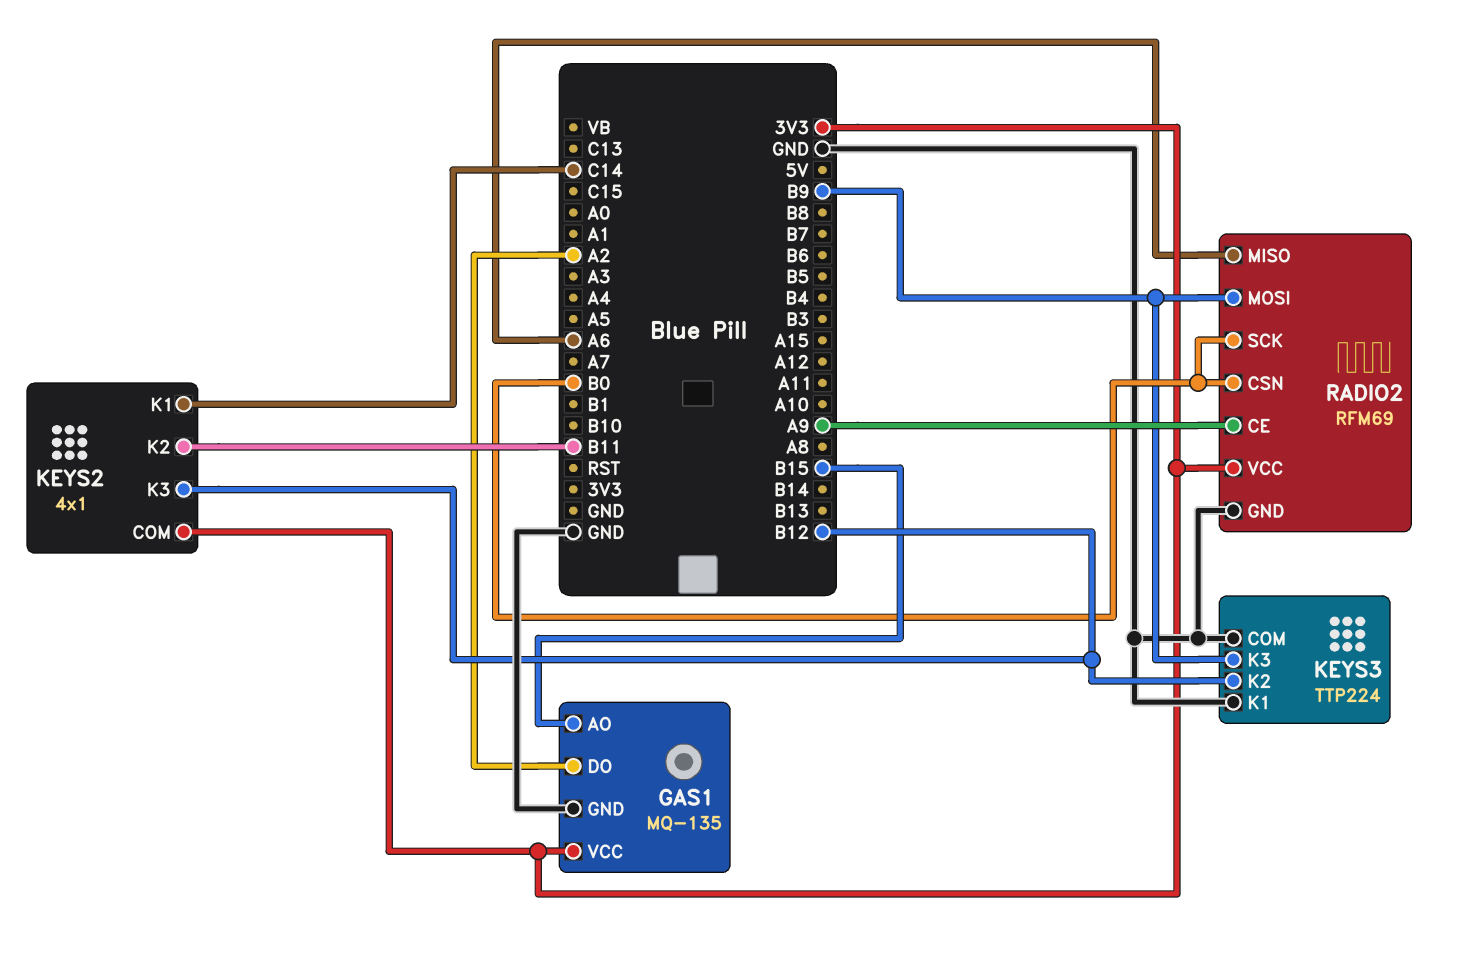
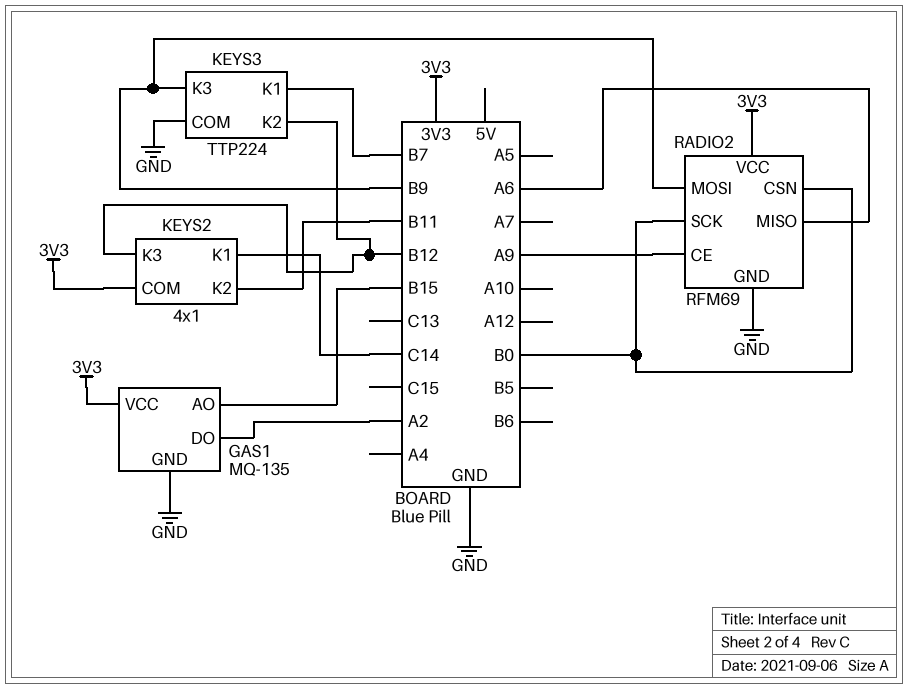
KEYS3 pin K1: GND -> B7

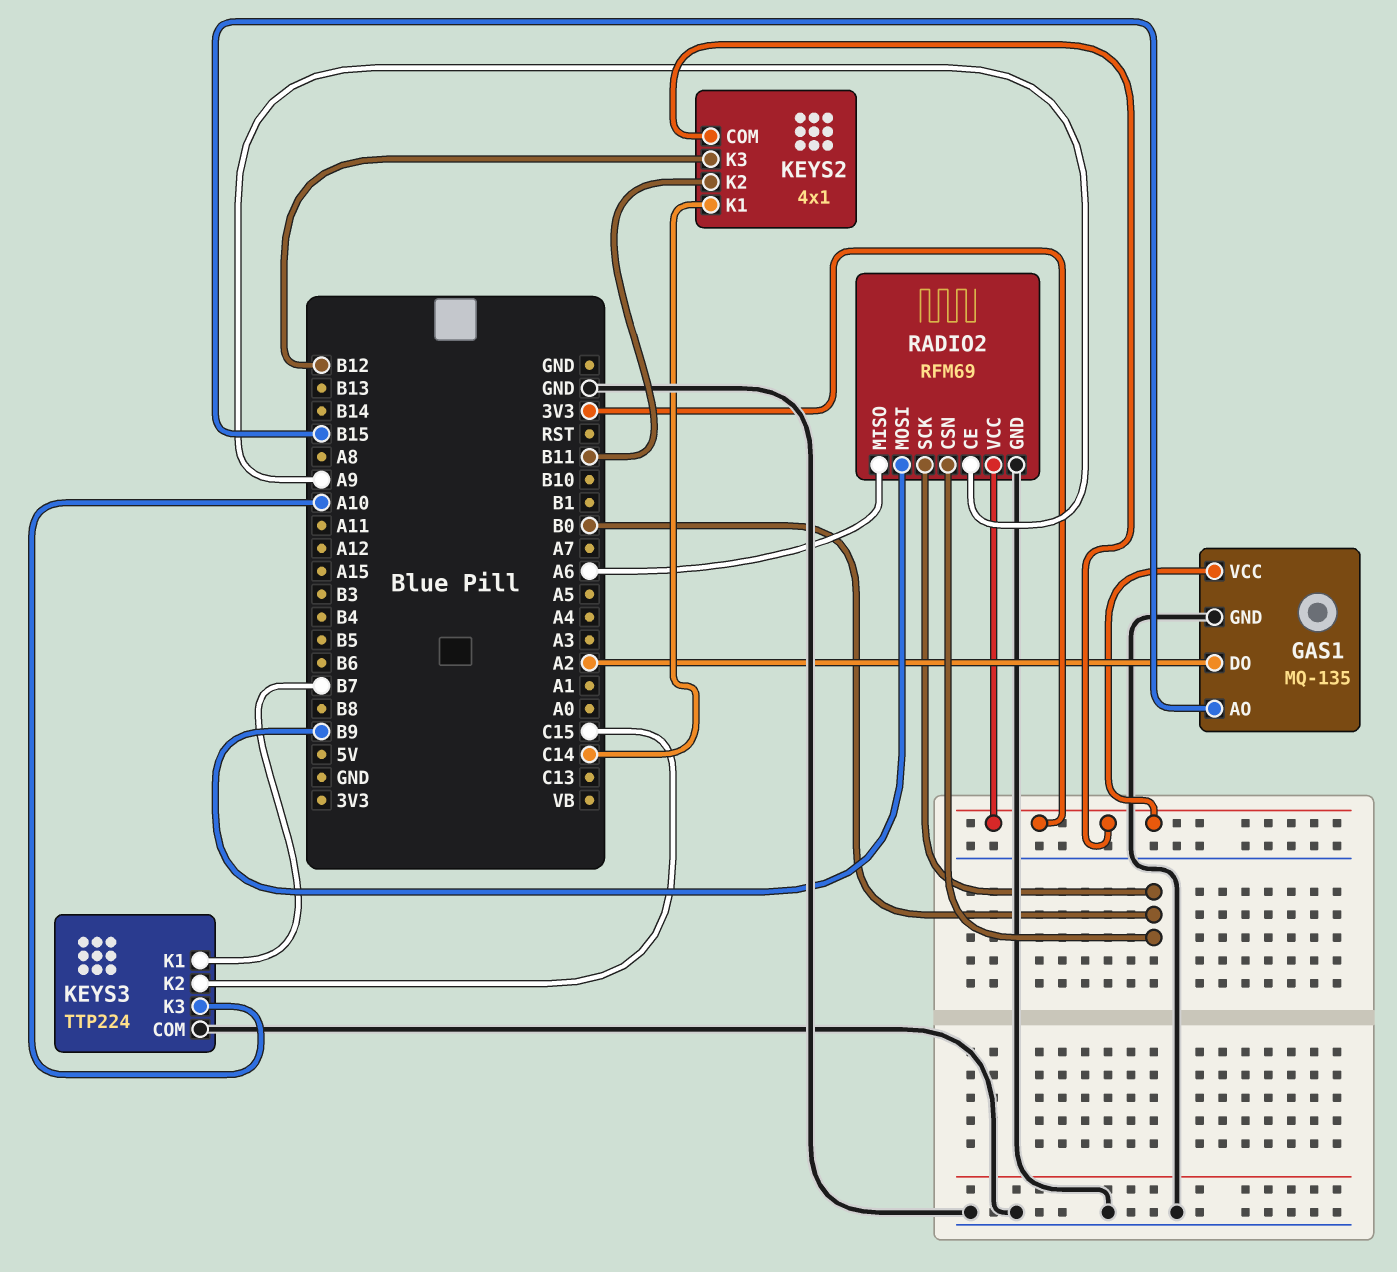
KEYS3 pin K2: B12 -> C15
KEYS3 pin K3: B9 -> A10

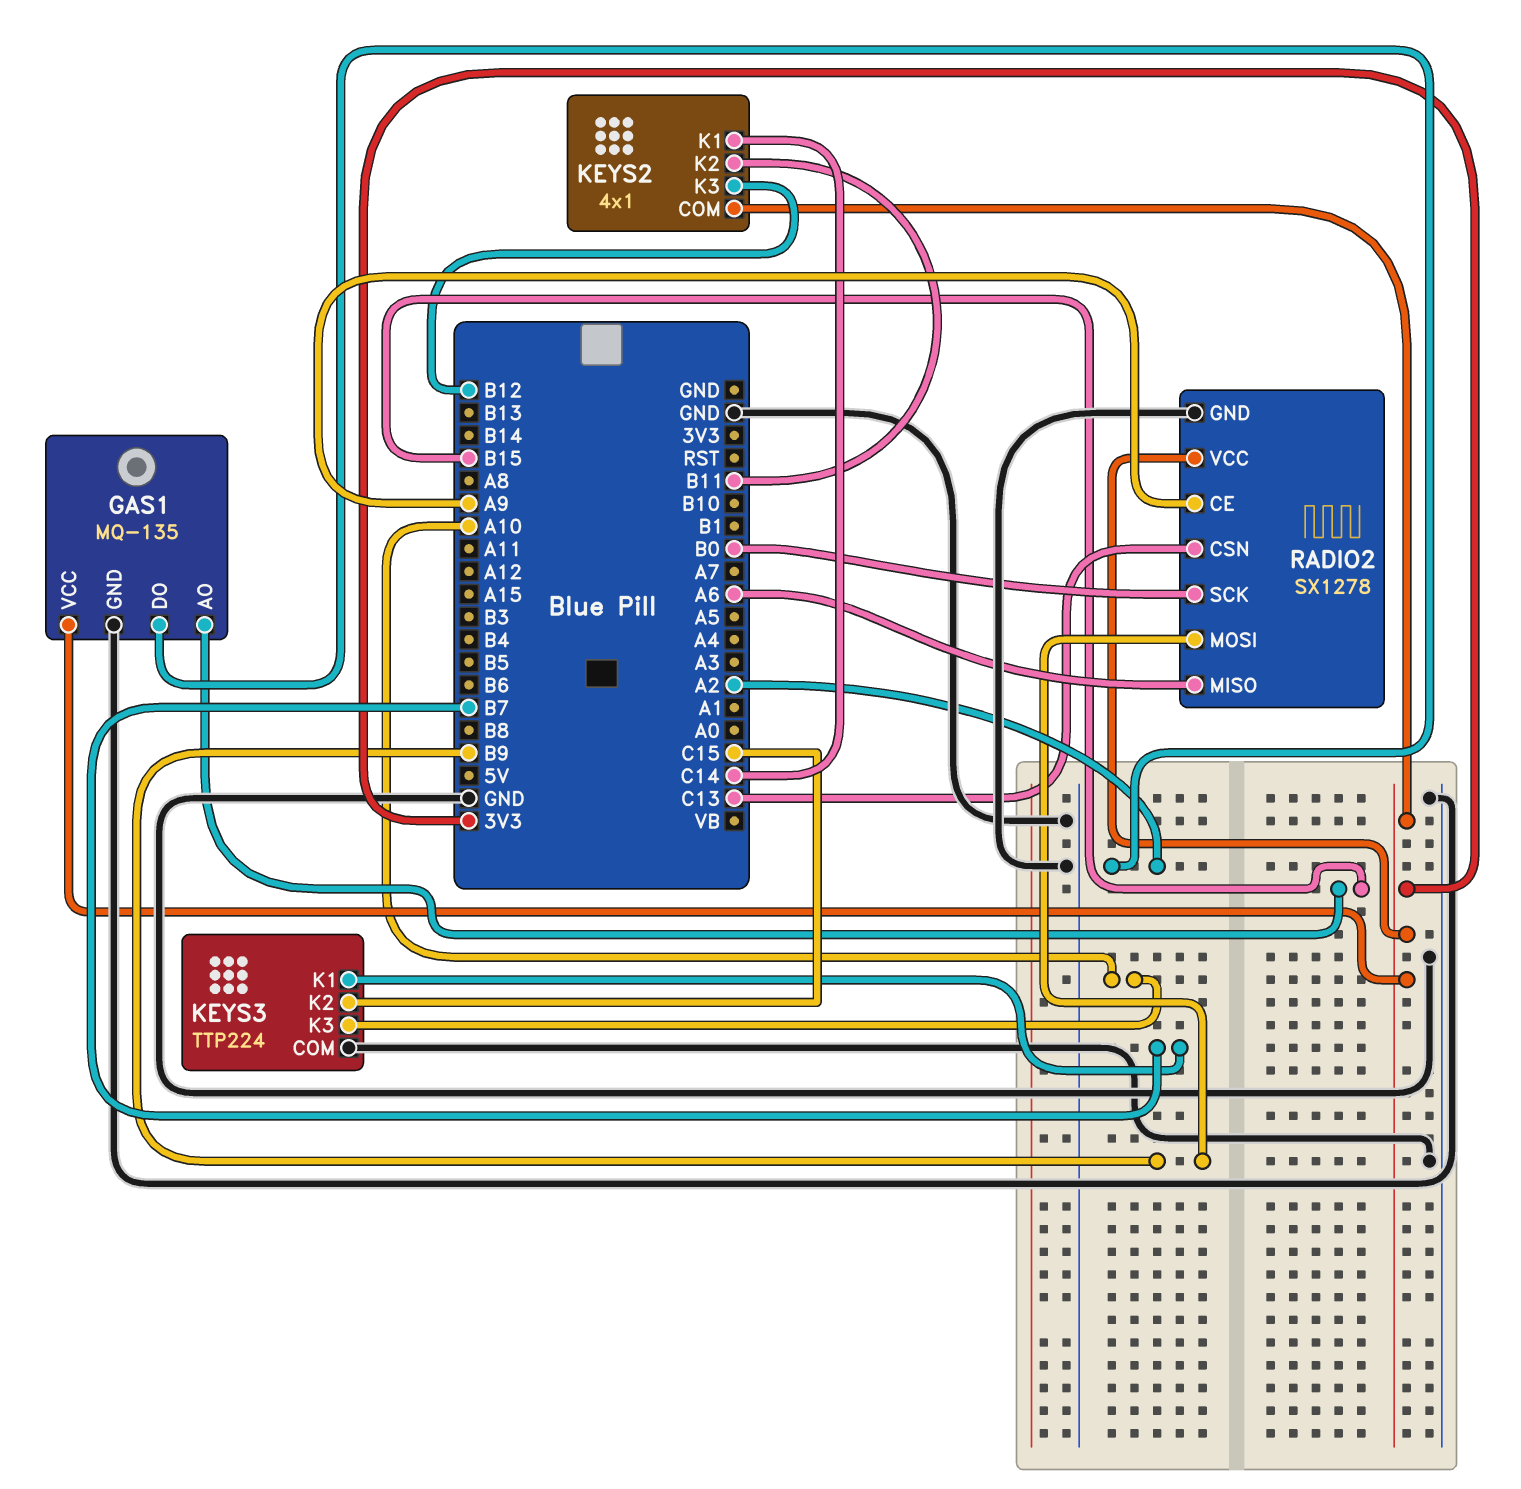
RADIO2: RFM69 -> SX1278
RADIO2 pin CSN: B0 -> C13

